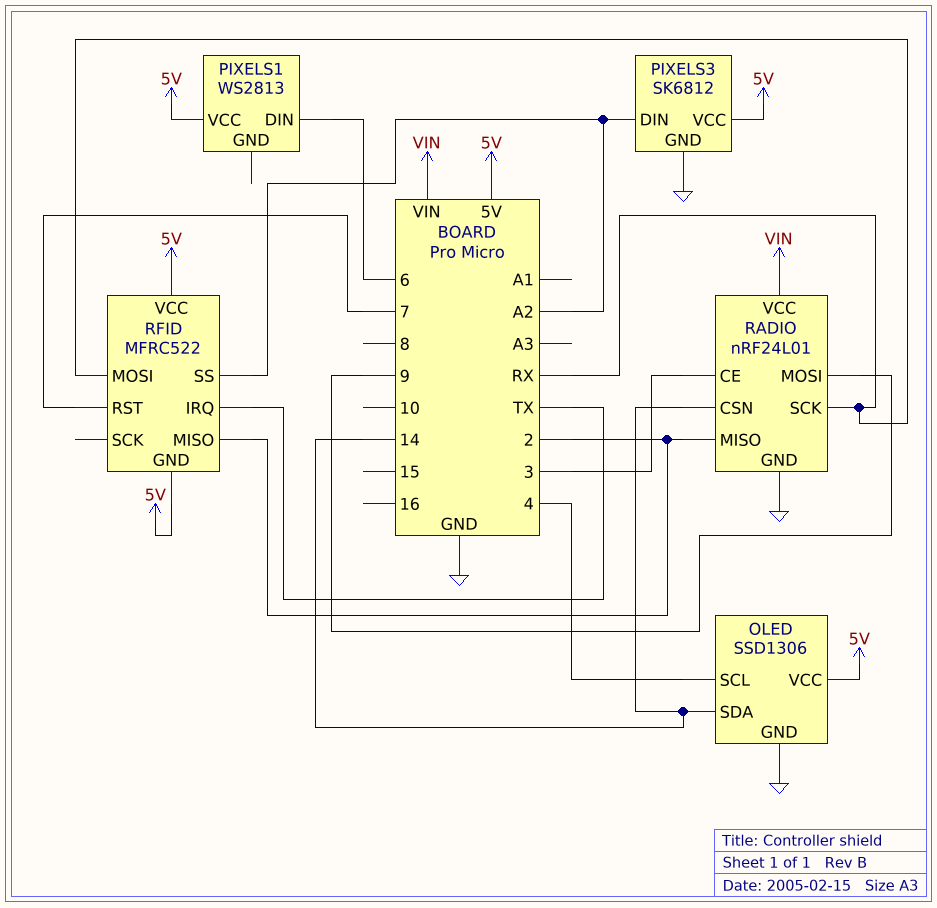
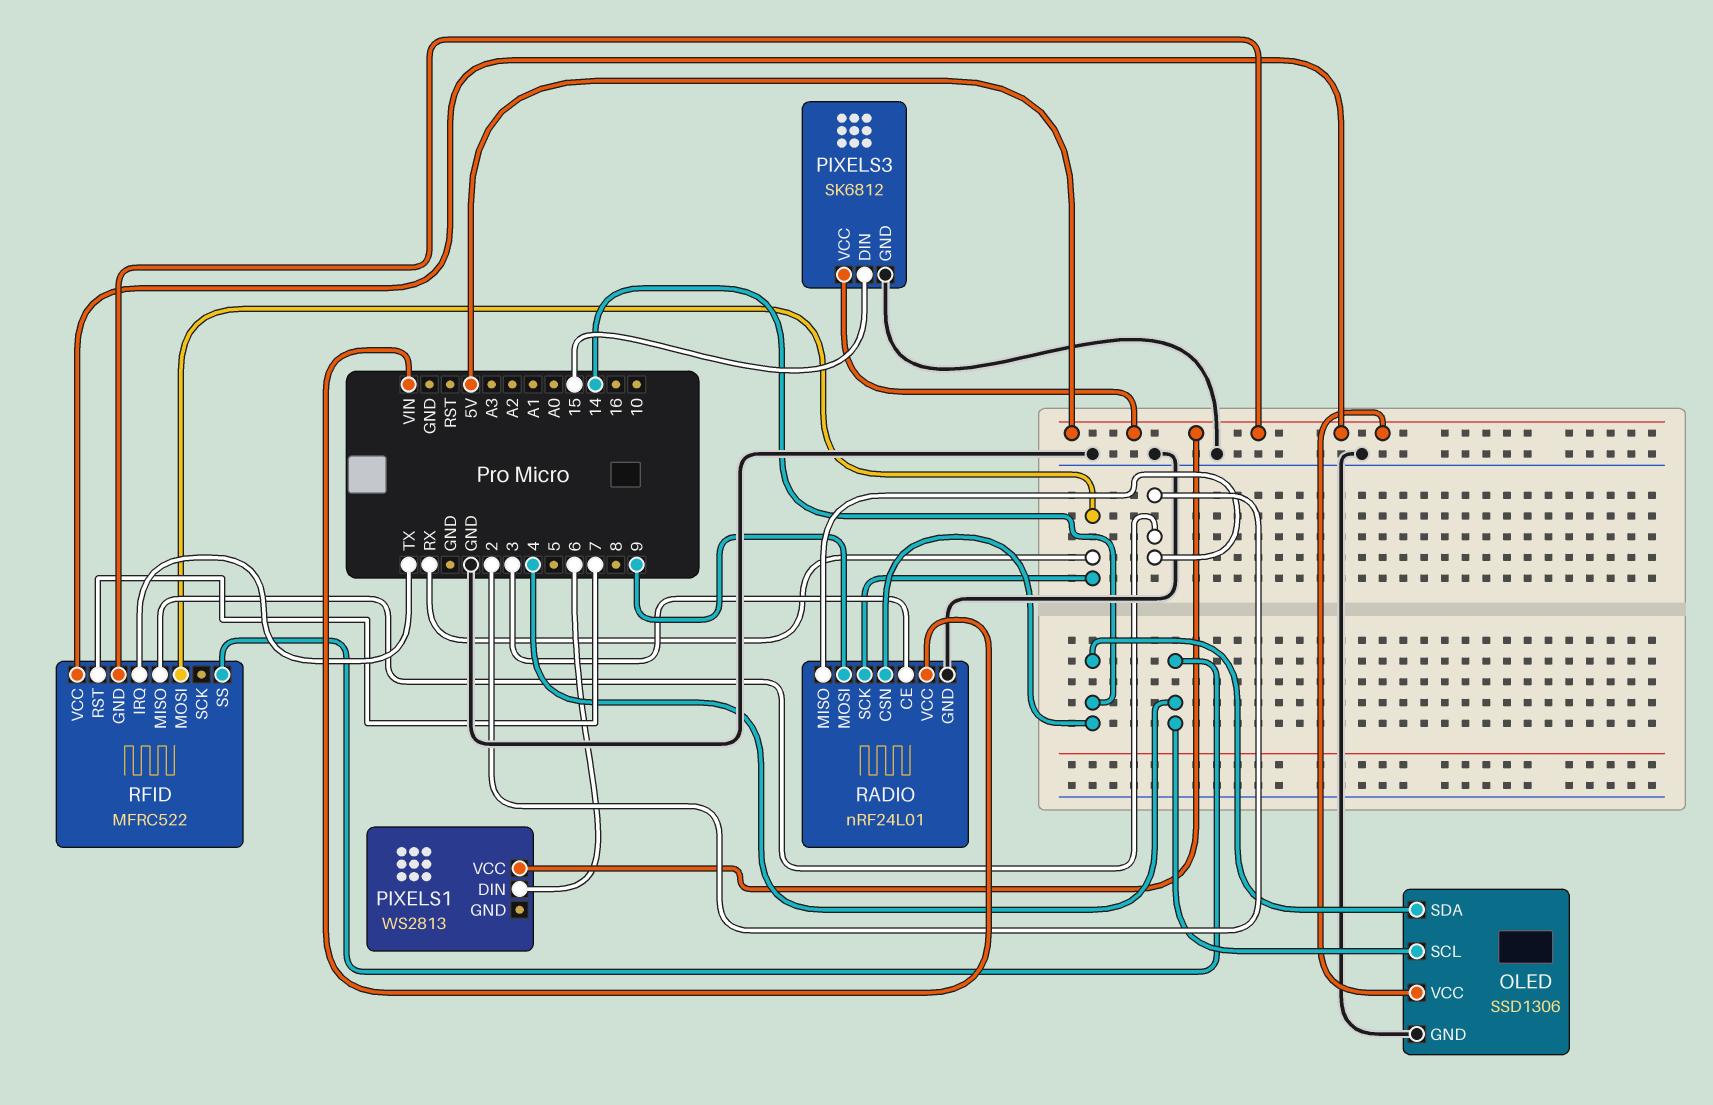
PIXELS3 pin DIN: A2 -> 15
RFID pin SS: A2 -> 4

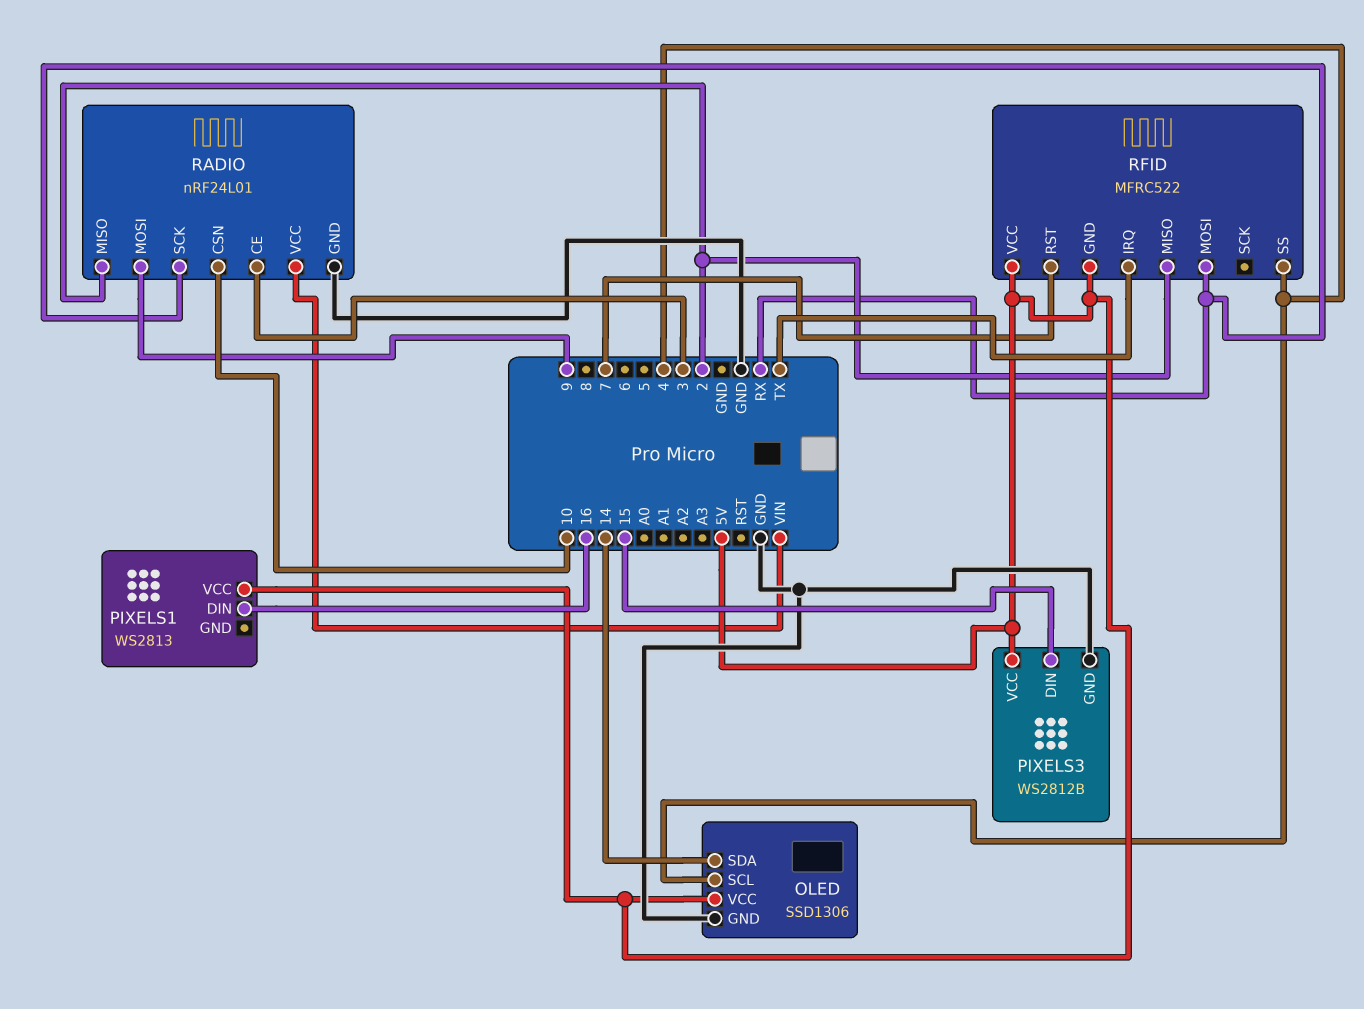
PIXELS1 pin DIN: 6 -> 16
PIXELS3: SK6812 -> WS2812B
RADIO pin CSN: 14 -> 10

